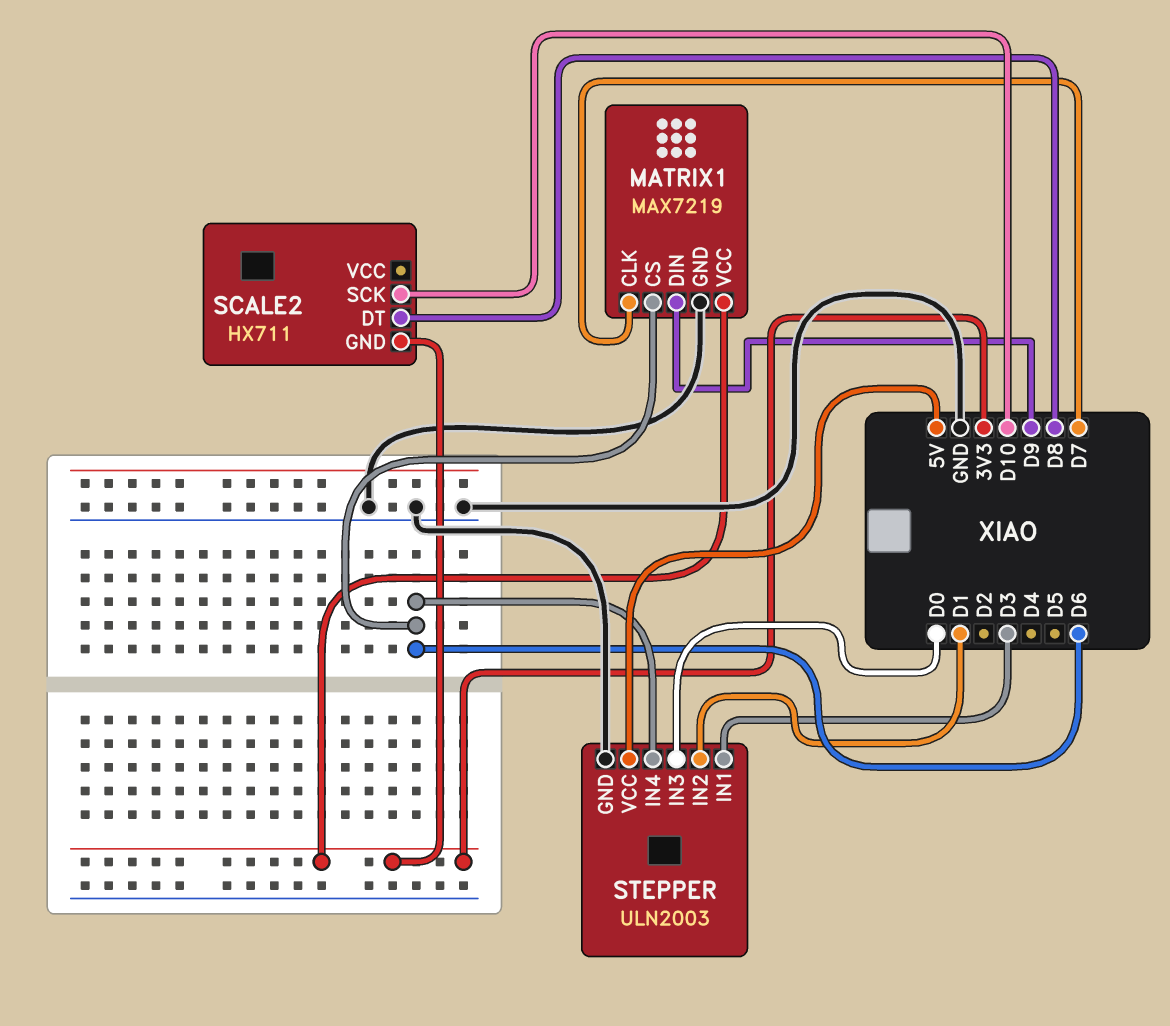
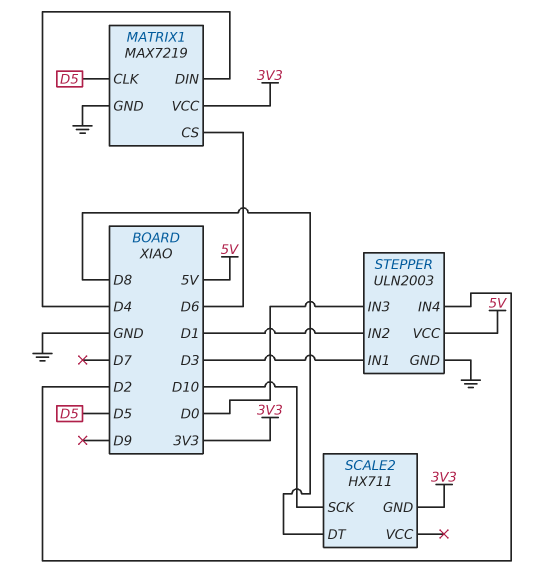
MATRIX1 pin CLK: D7 -> D5
MATRIX1 pin DIN: D9 -> D4
STEPPER pin IN4: D6 -> D2

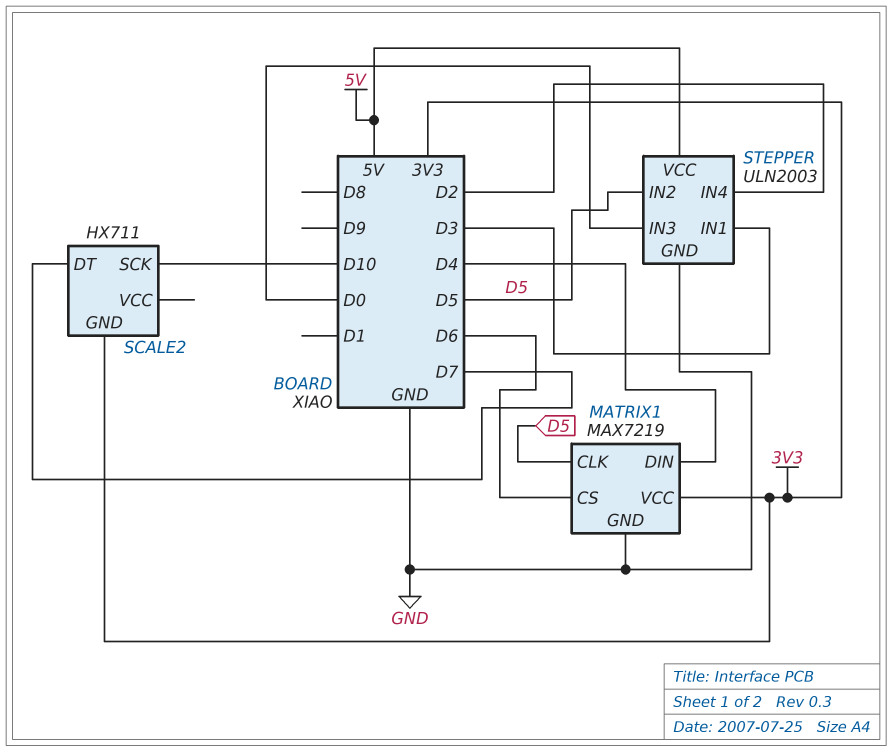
SCALE2 pin DT: D8 -> D7
STEPPER pin IN2: D1 -> D5

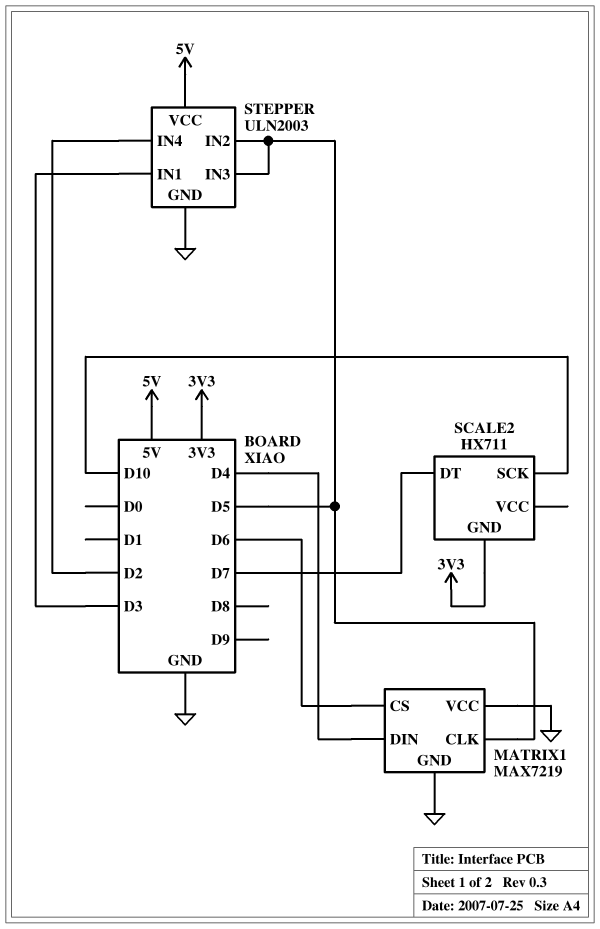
MATRIX1 pin VCC: 3V3 -> GND
STEPPER pin IN3: D0 -> D5

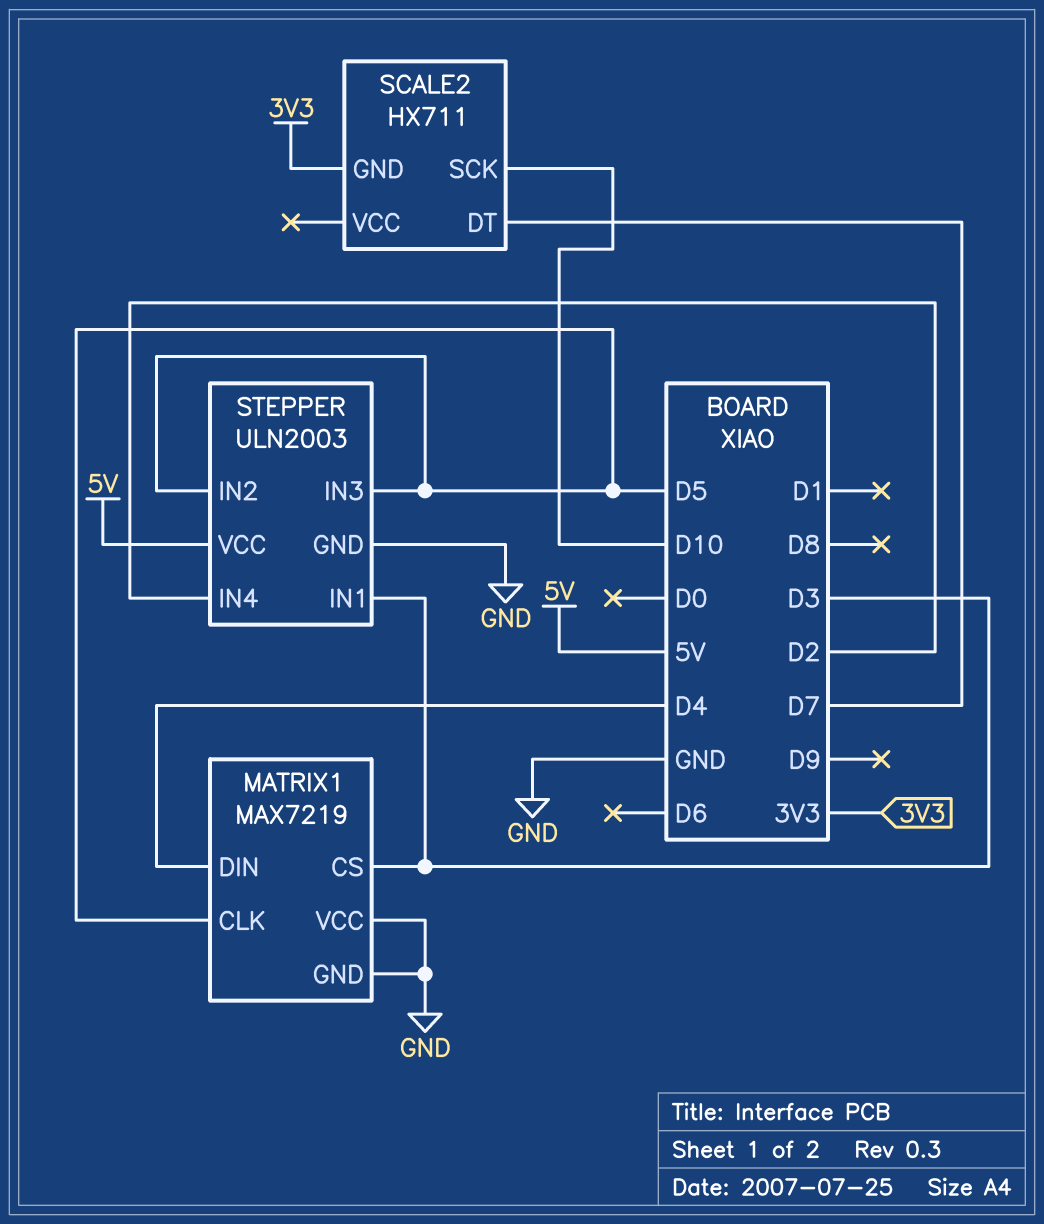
MATRIX1 pin CS: D6 -> D3

